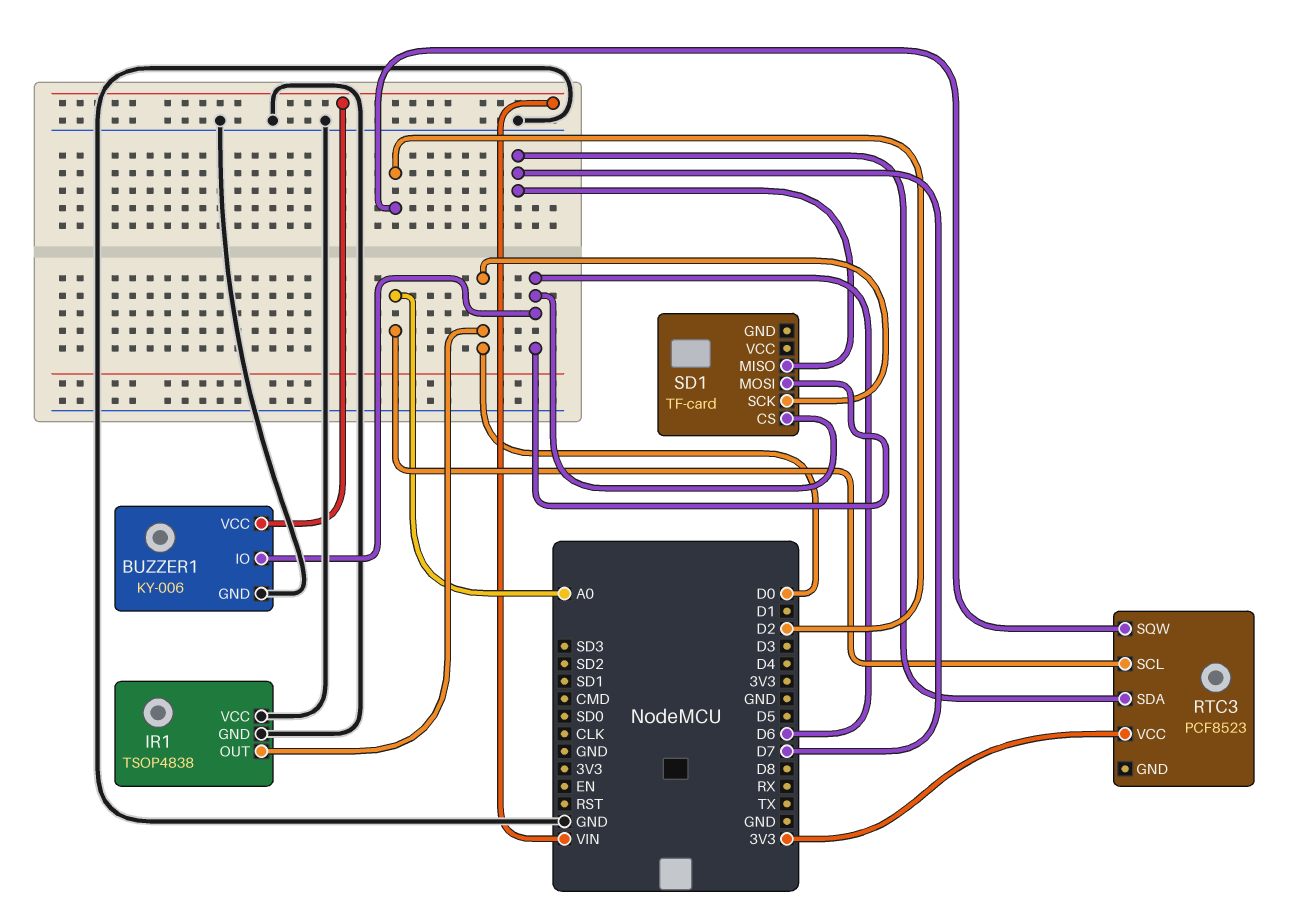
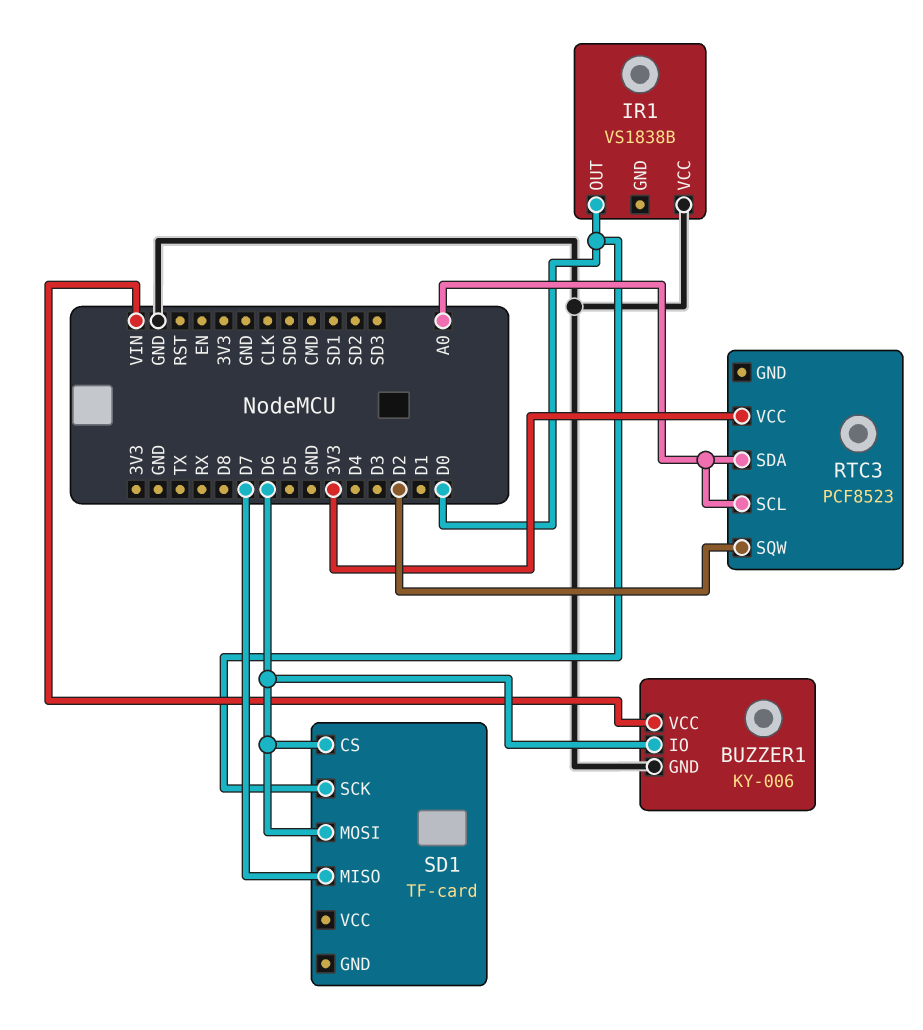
IR1: TSOP4838 -> VS1838B
IR1 pin GND: GND -> none
RTC3 pin SDA: D7 -> A0

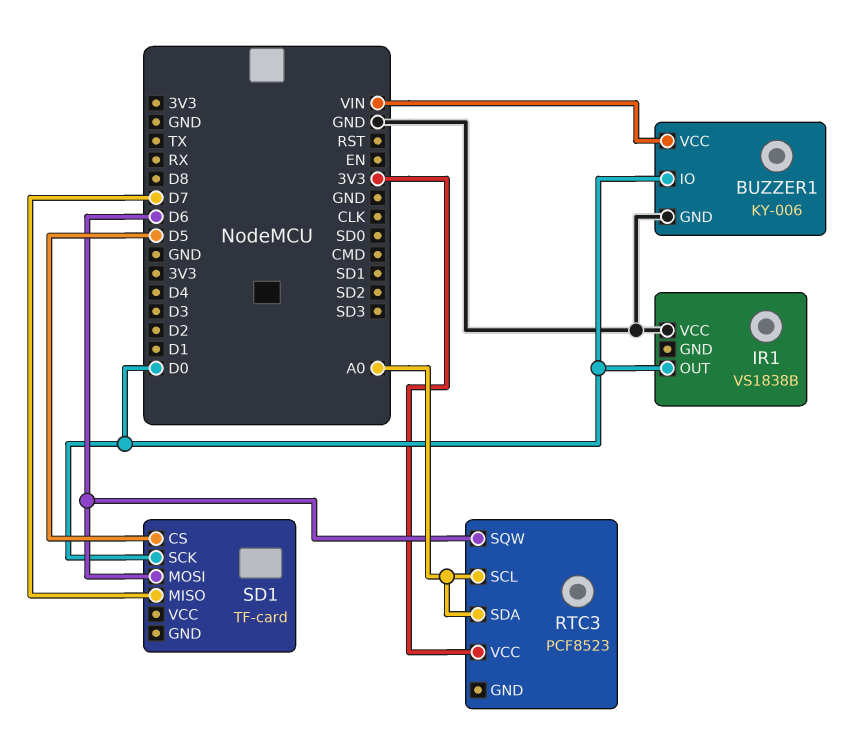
BUZZER1 pin IO: D6 -> D0
RTC3 pin SQW: D2 -> D6
SD1 pin CS: D6 -> D5

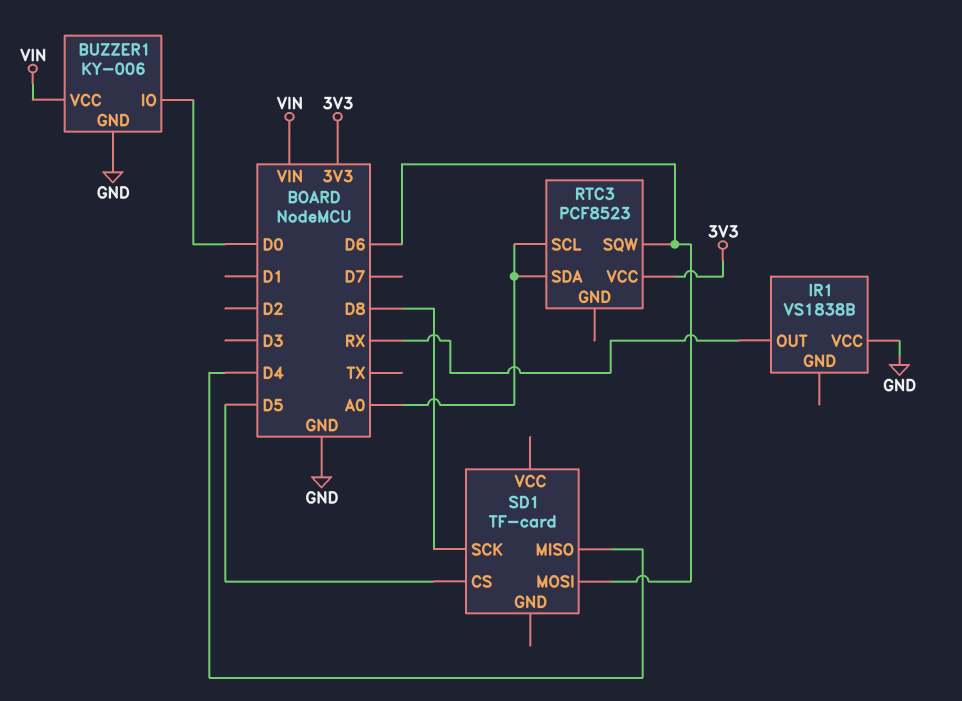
IR1 pin OUT: D0 -> RX
SD1 pin MISO: D7 -> D4
SD1 pin SCK: D0 -> D8

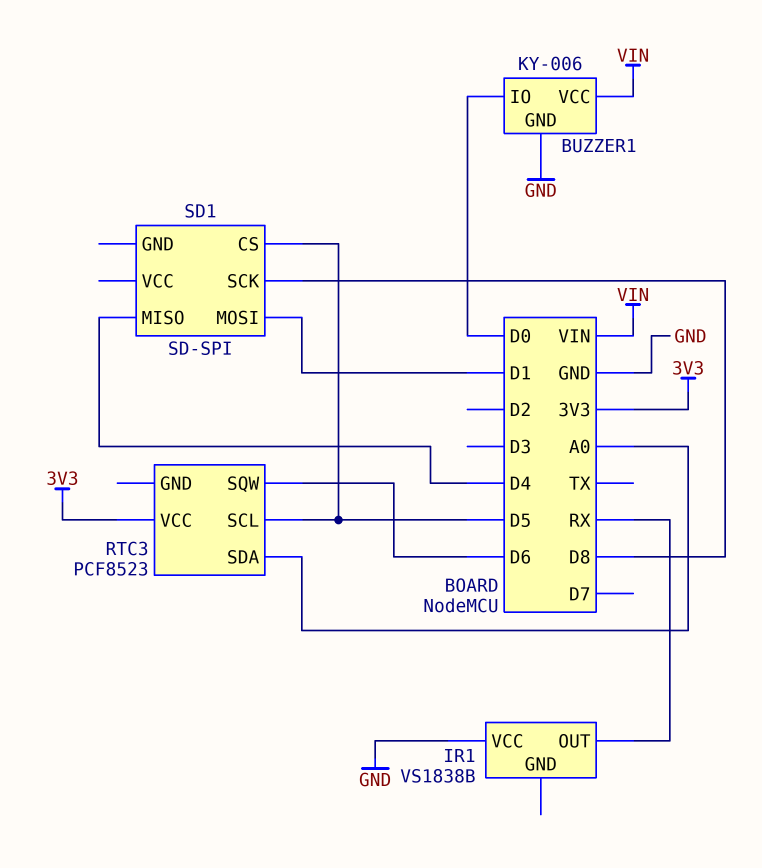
RTC3 pin SCL: A0 -> D5
SD1: TF-card -> SD-SPI
SD1 pin MOSI: D6 -> D1

